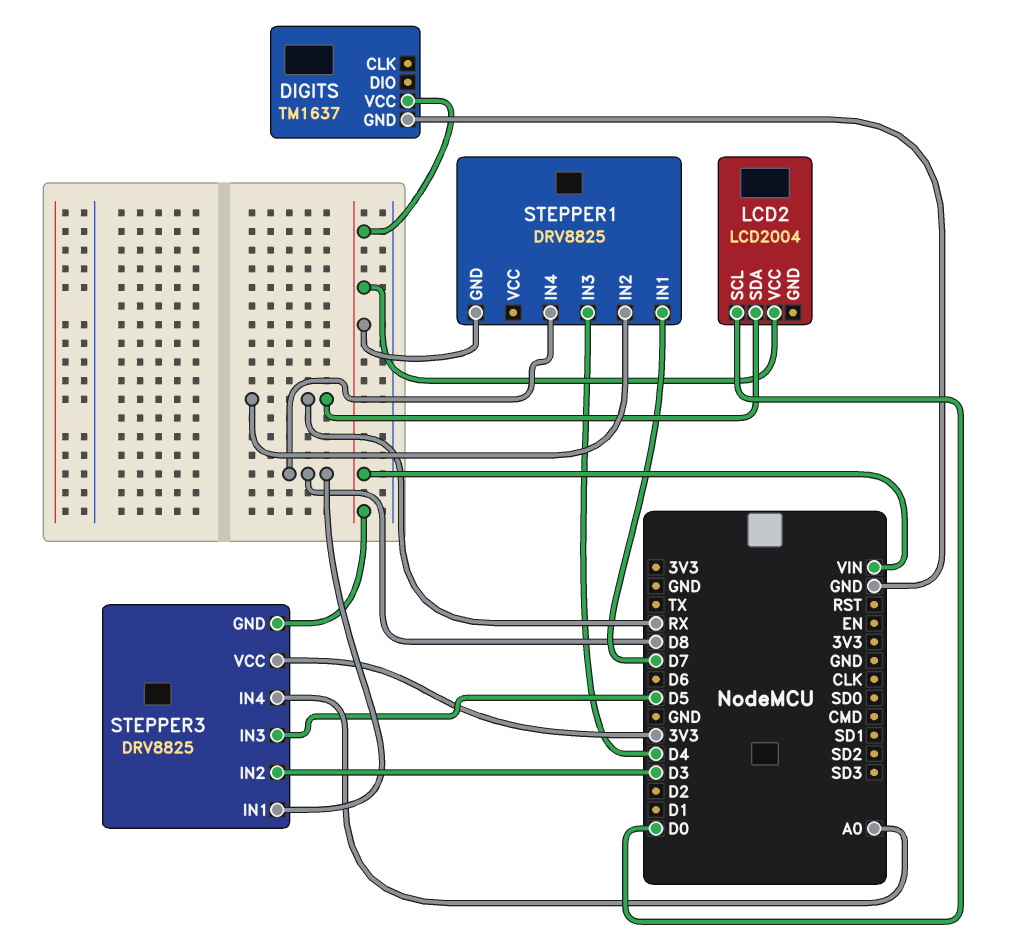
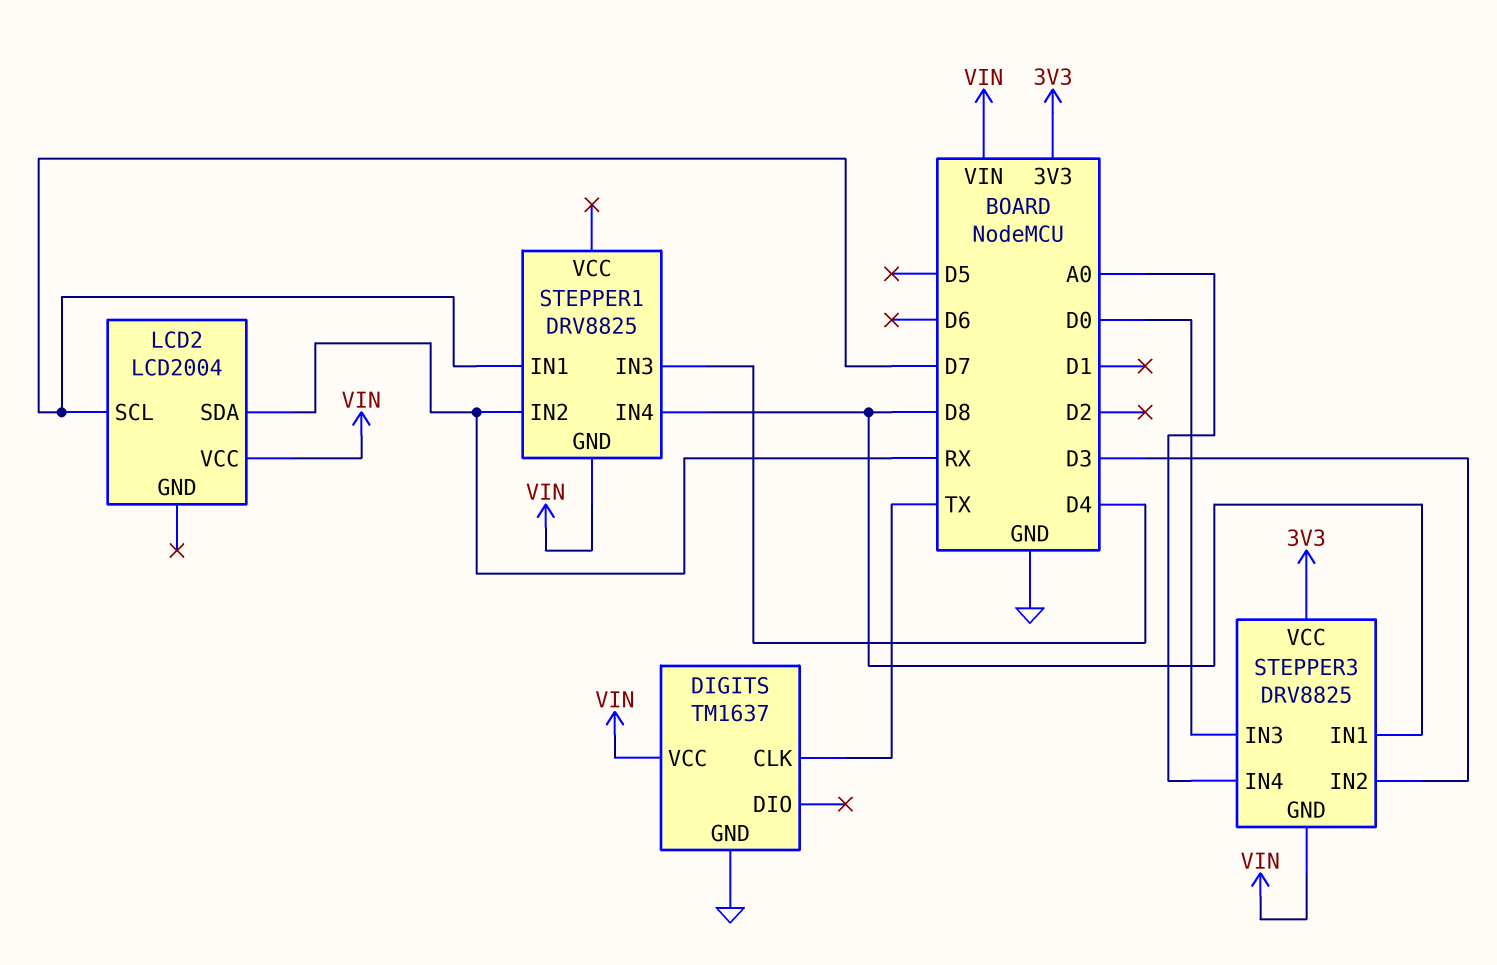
DIGITS pin CLK: none -> TX
LCD2 pin SCL: D0 -> D7
STEPPER3 pin IN3: D5 -> D0

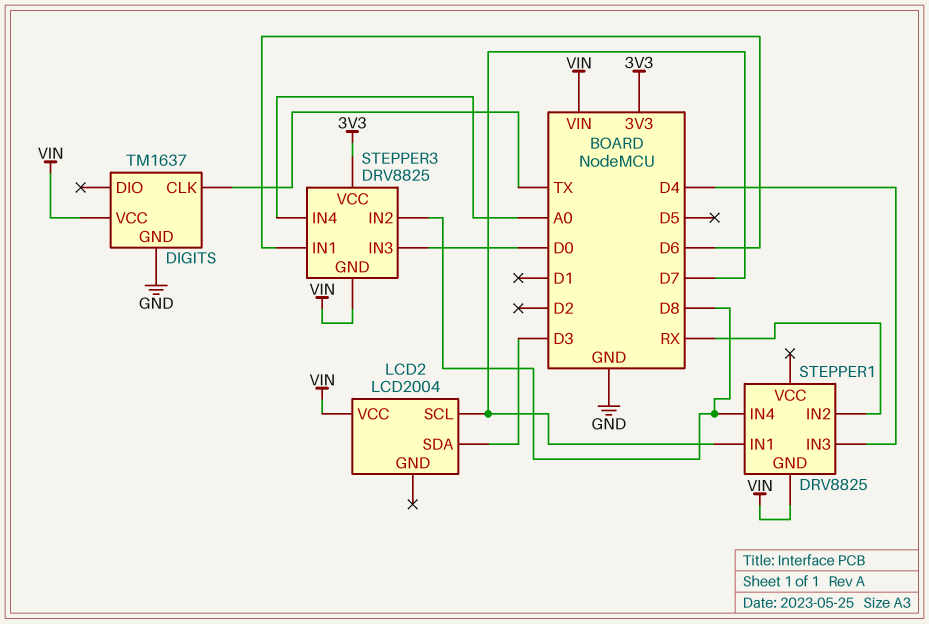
LCD2 pin SDA: RX -> D3
STEPPER3 pin IN1: D8 -> D6
STEPPER3 pin IN2: D3 -> D8

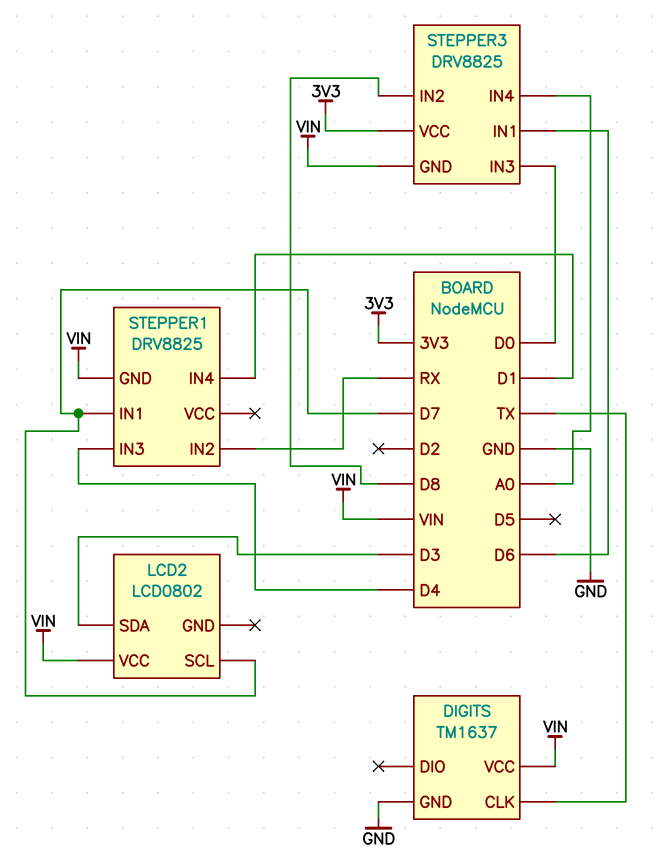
LCD2: LCD2004 -> LCD0802
STEPPER1 pin IN4: D8 -> D1

